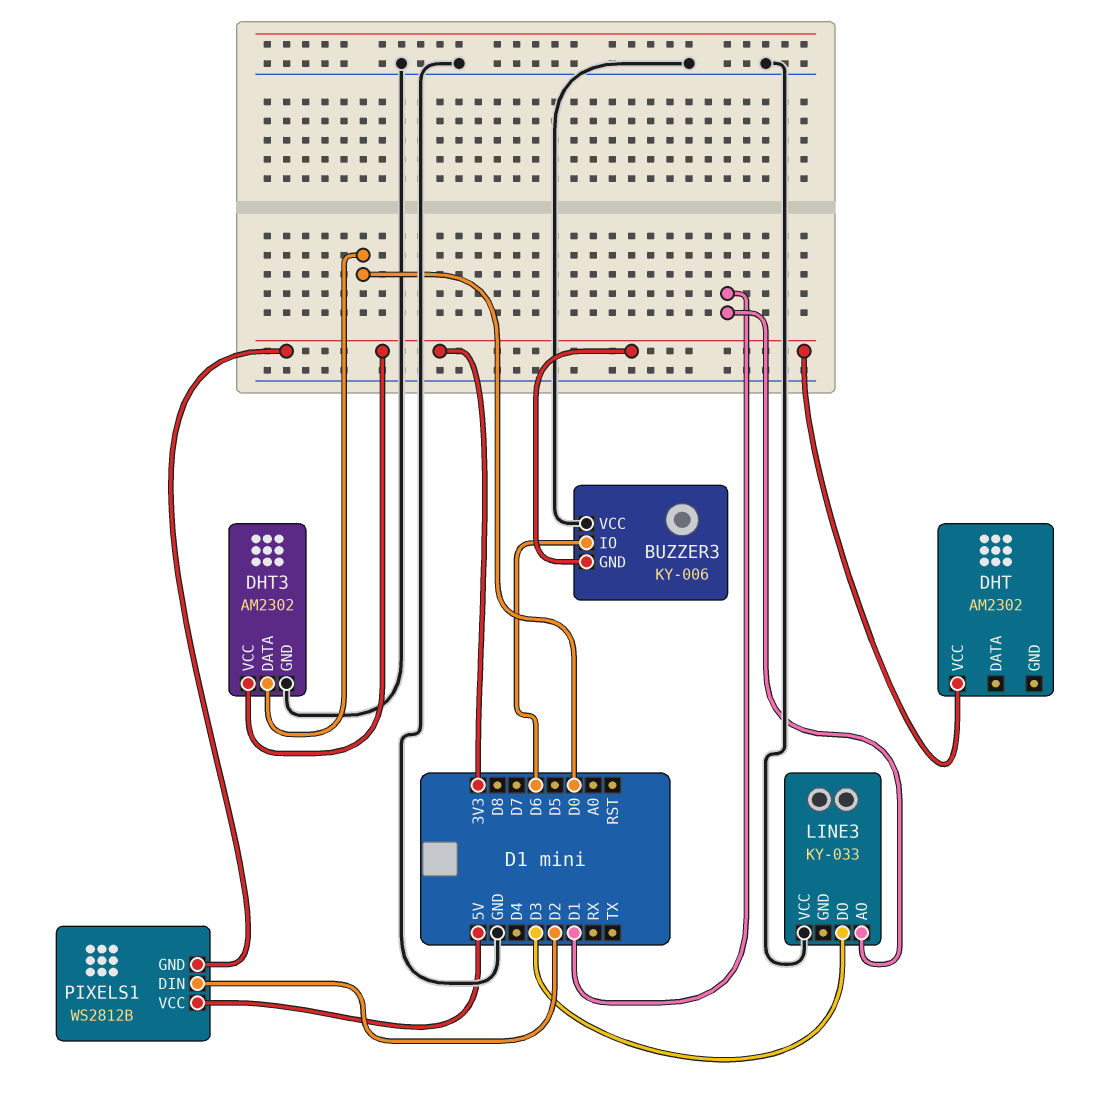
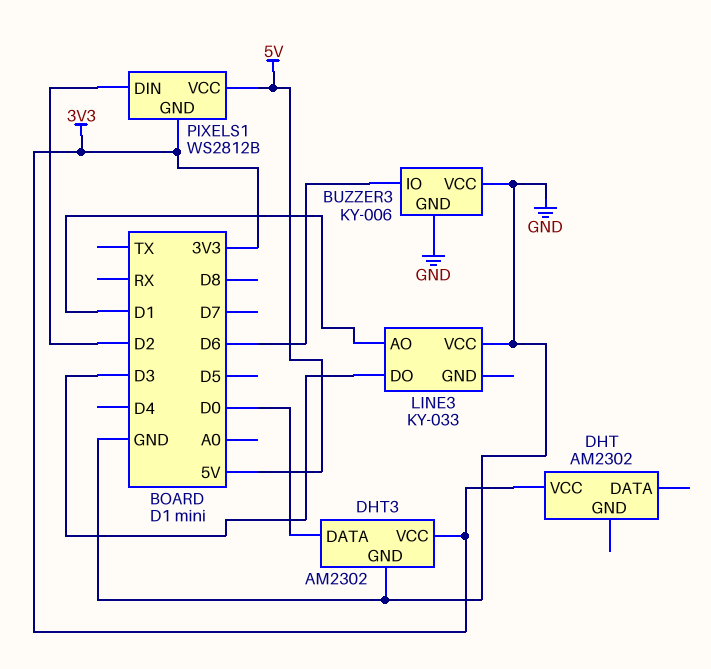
BUZZER3 pin GND: 3V3 -> GND

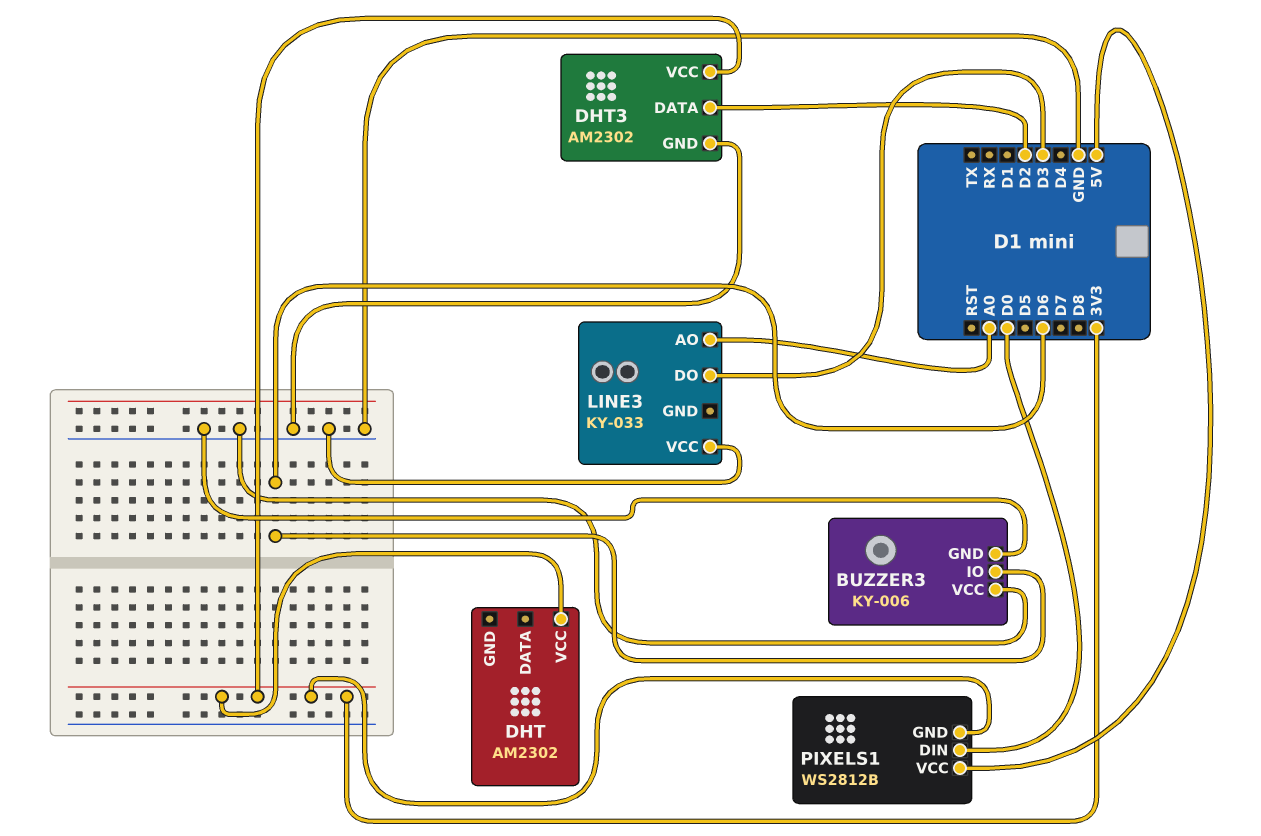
DHT3 pin DATA: D0 -> D2
LINE3 pin AO: D1 -> A0
PIXELS1 pin DIN: D2 -> D0

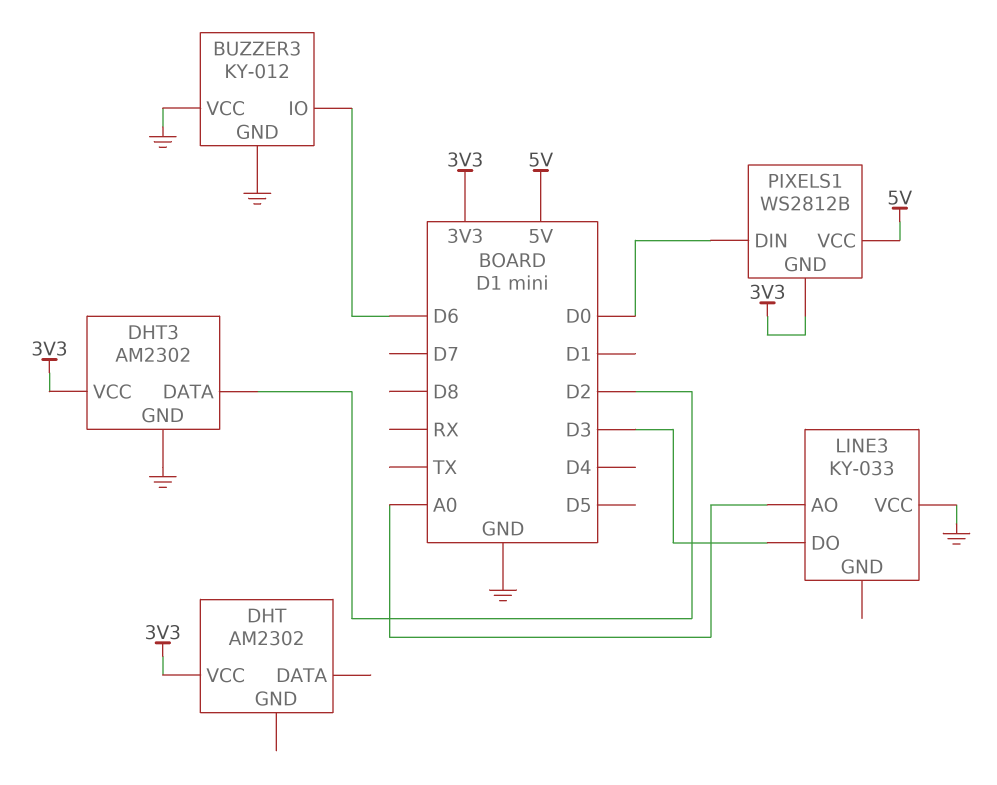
BUZZER3: KY-006 -> KY-012

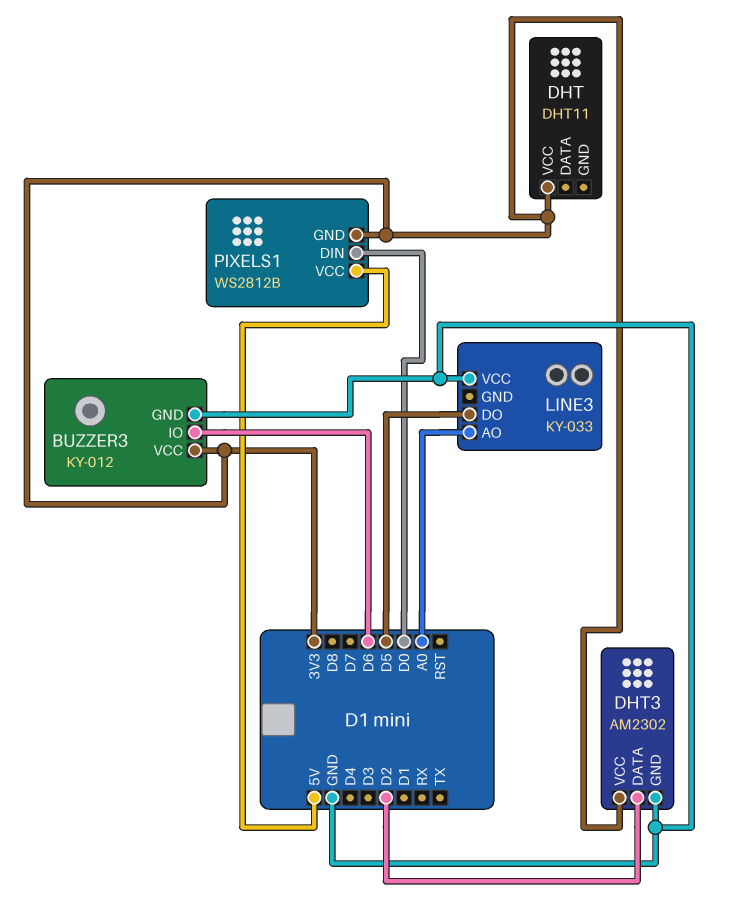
BUZZER3 pin VCC: GND -> 3V3
DHT: AM2302 -> DHT11
LINE3 pin DO: D3 -> D5

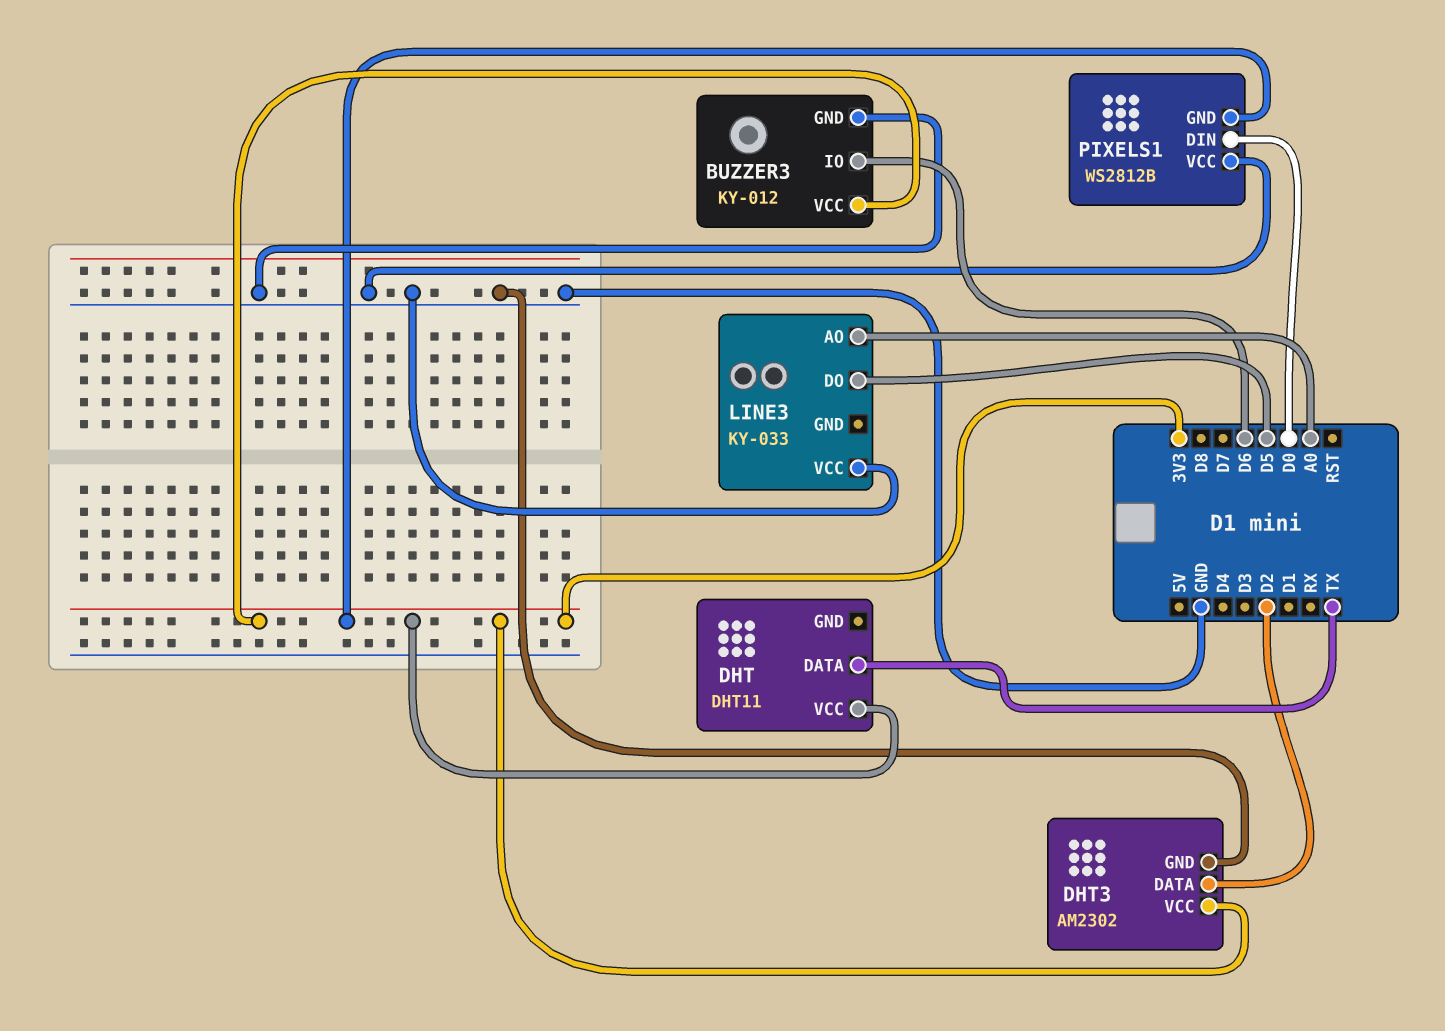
DHT pin DATA: none -> TX
PIXELS1 pin VCC: 5V -> GND

